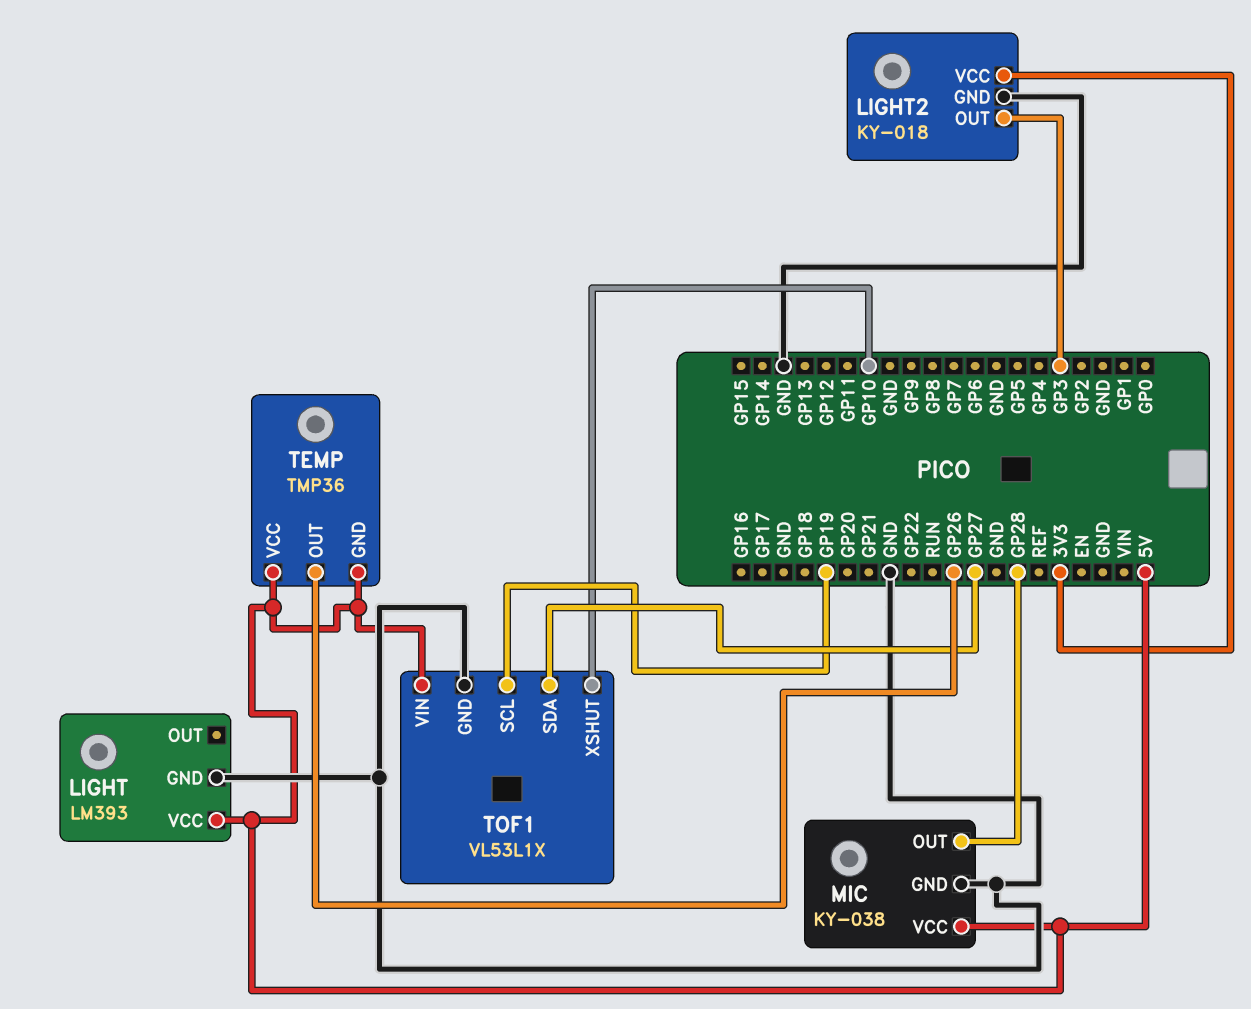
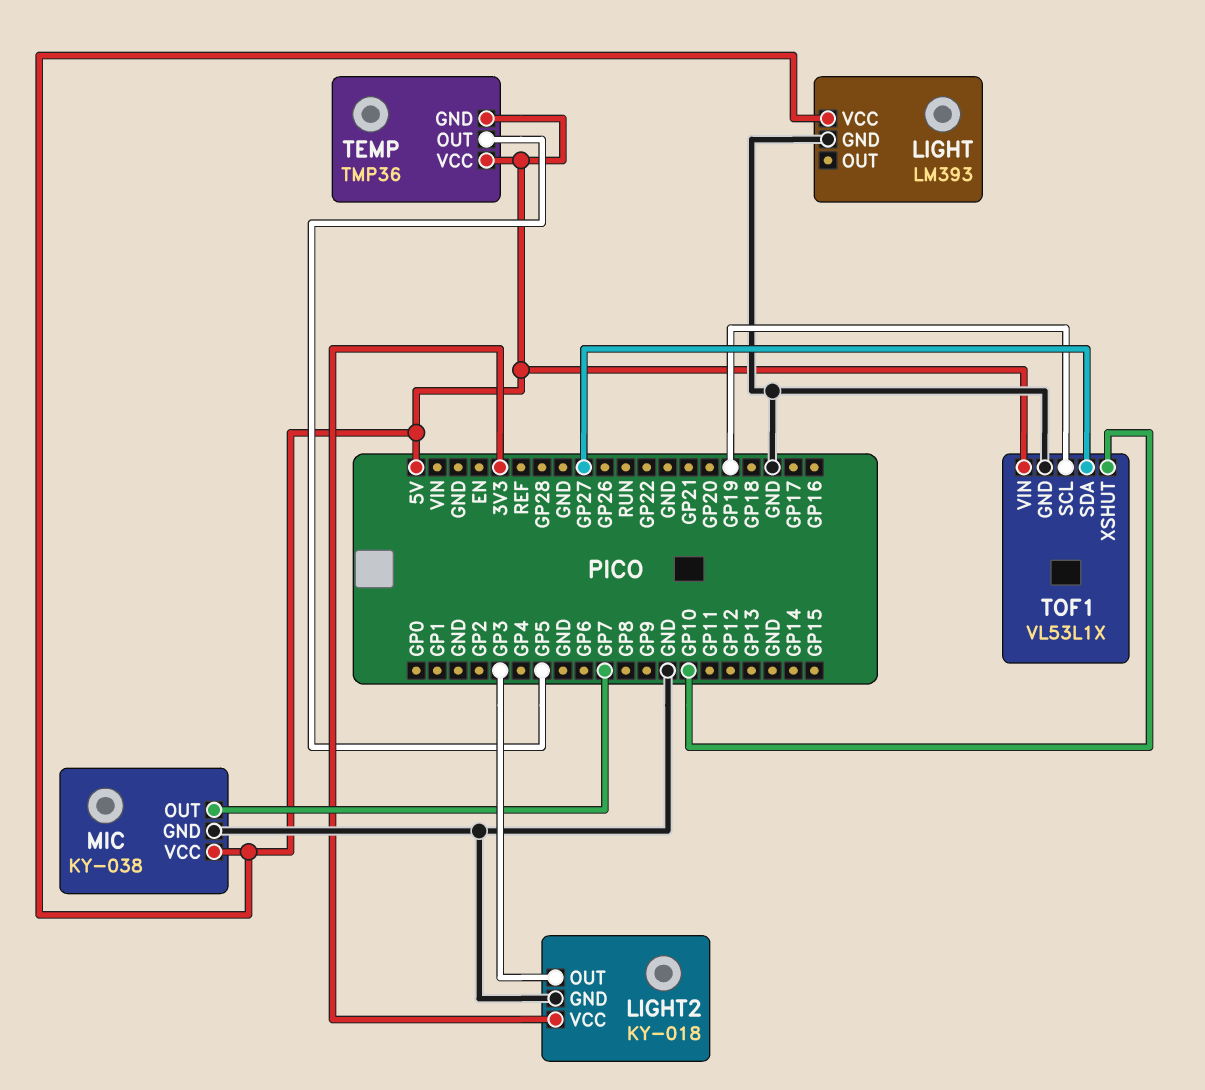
MIC pin OUT: GP28 -> GP7
TEMP pin OUT: GP26 -> GP5

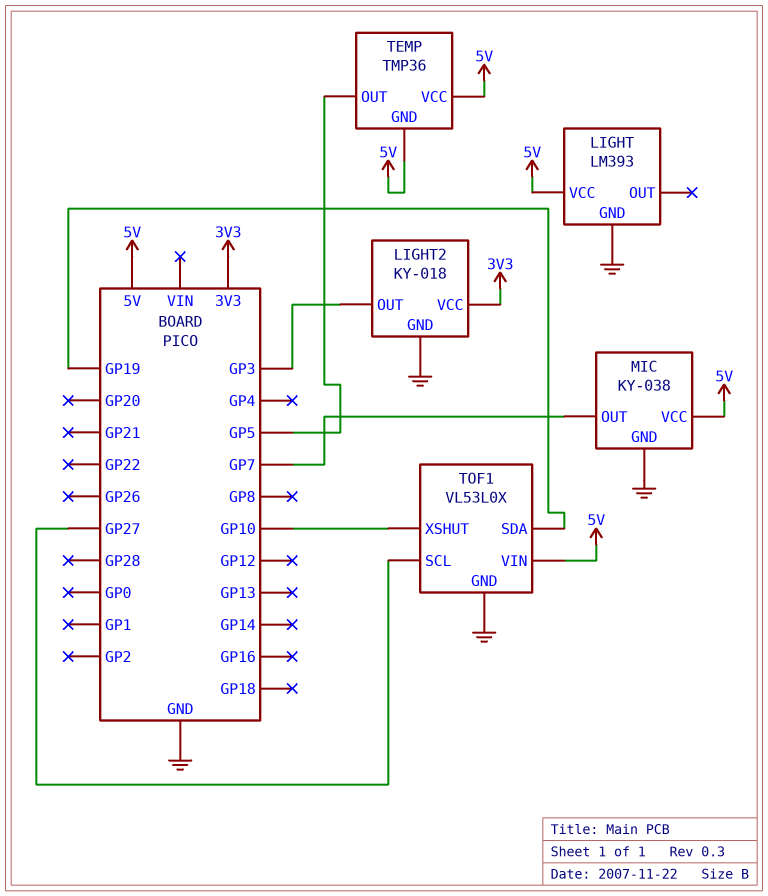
TOF1: VL53L1X -> VL53L0X
TOF1 pin SCL: GP19 -> GP27
TOF1 pin SDA: GP27 -> GP19

